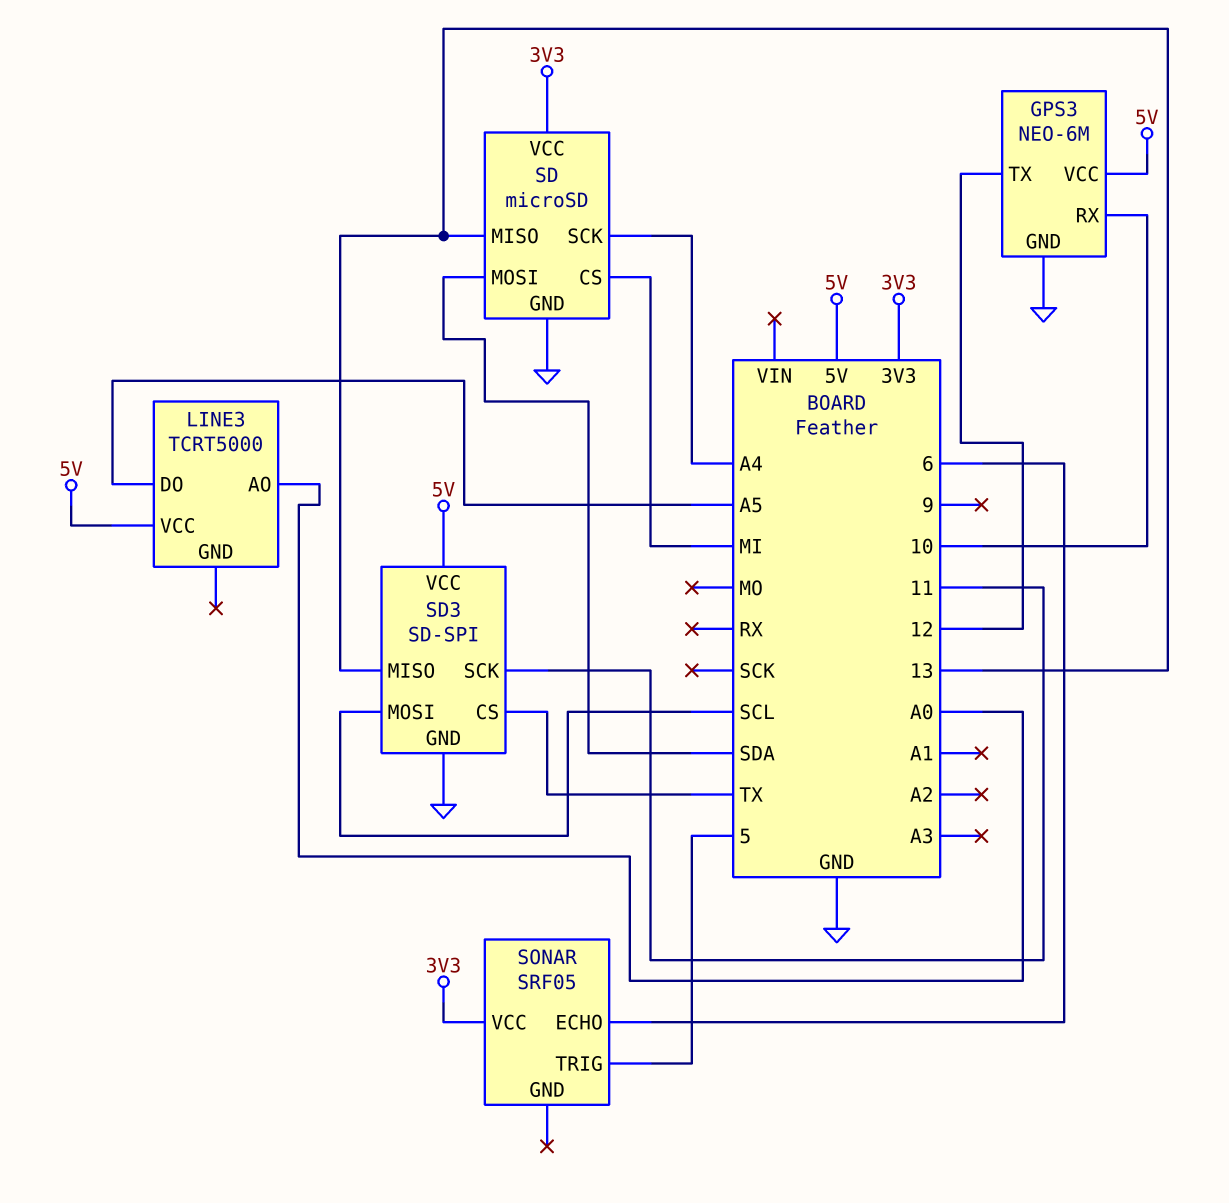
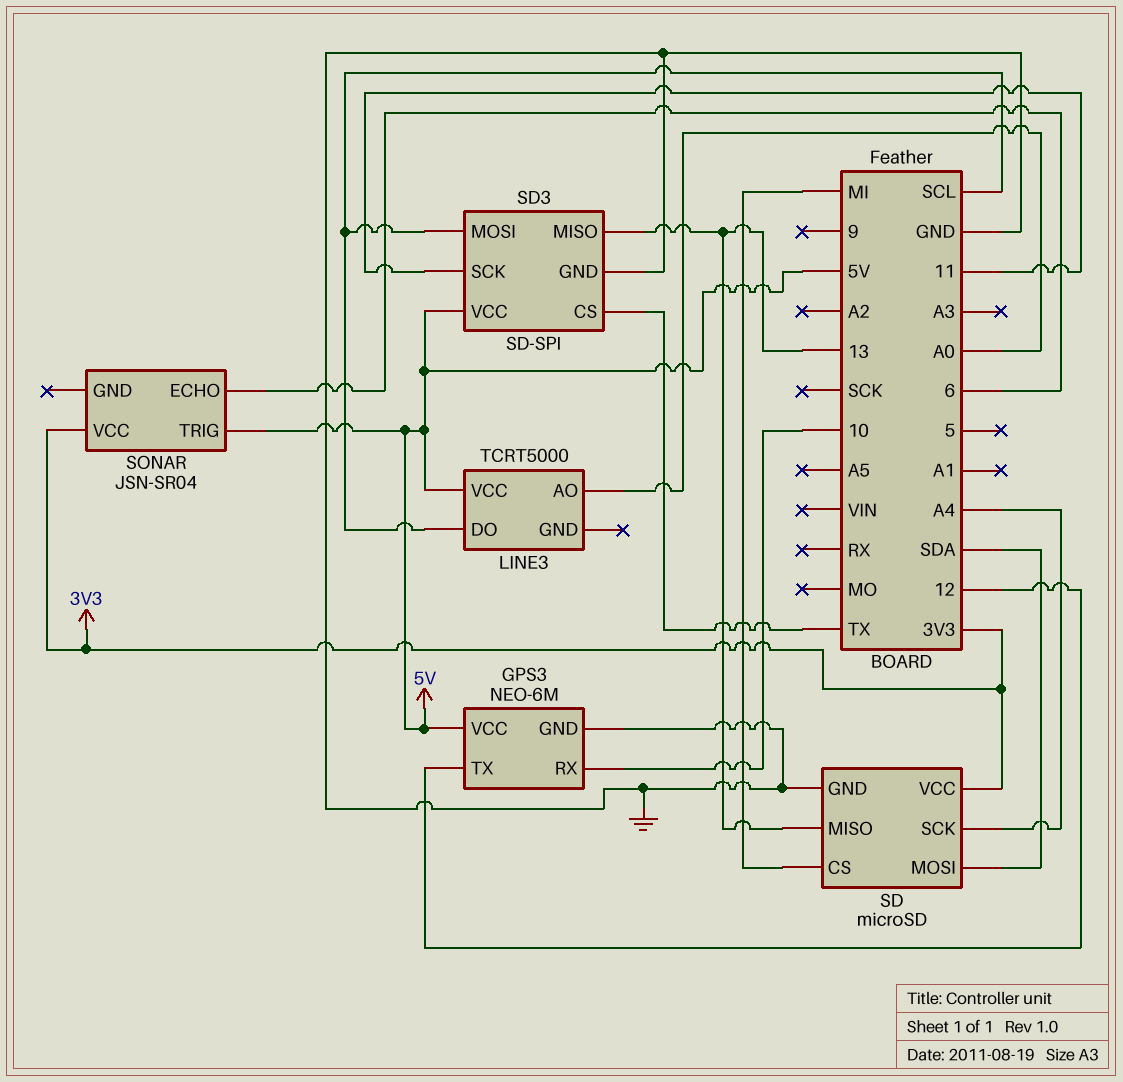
LINE3 pin DO: A5 -> SCL
SONAR: SRF05 -> JSN-SR04
SONAR pin TRIG: 5 -> 5V

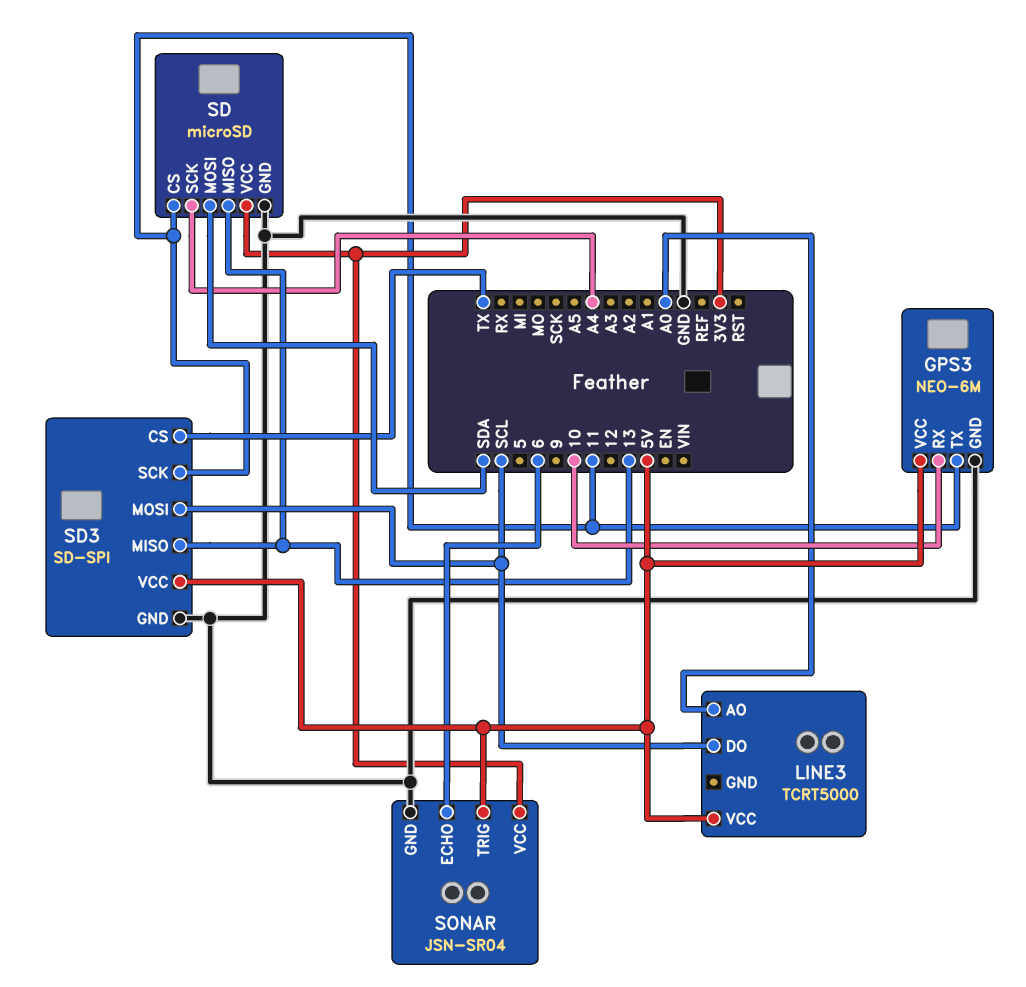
GPS3 pin TX: 12 -> 11
SD pin CS: MI -> 11
SONAR pin GND: none -> GND

